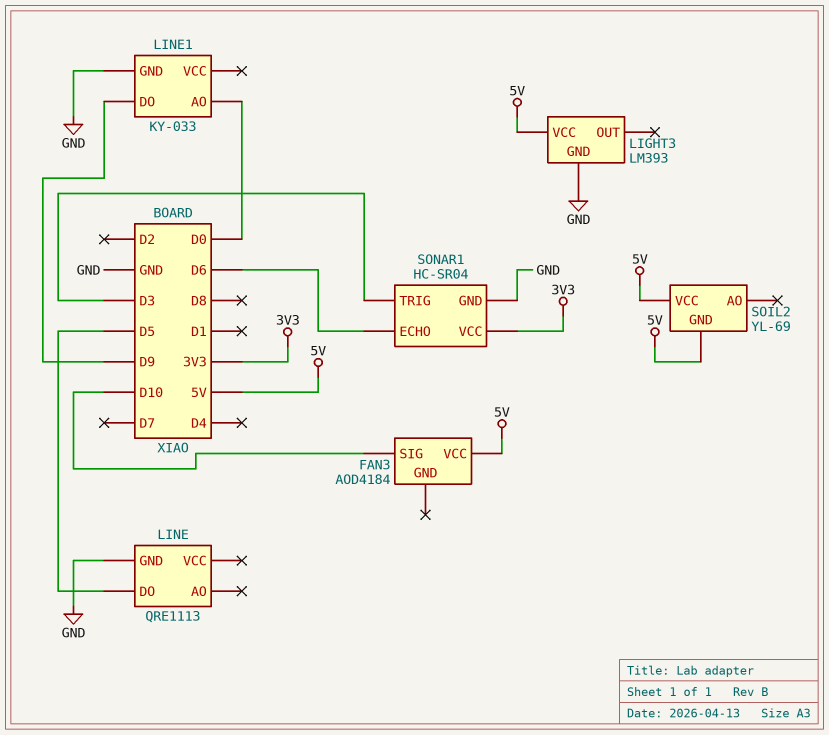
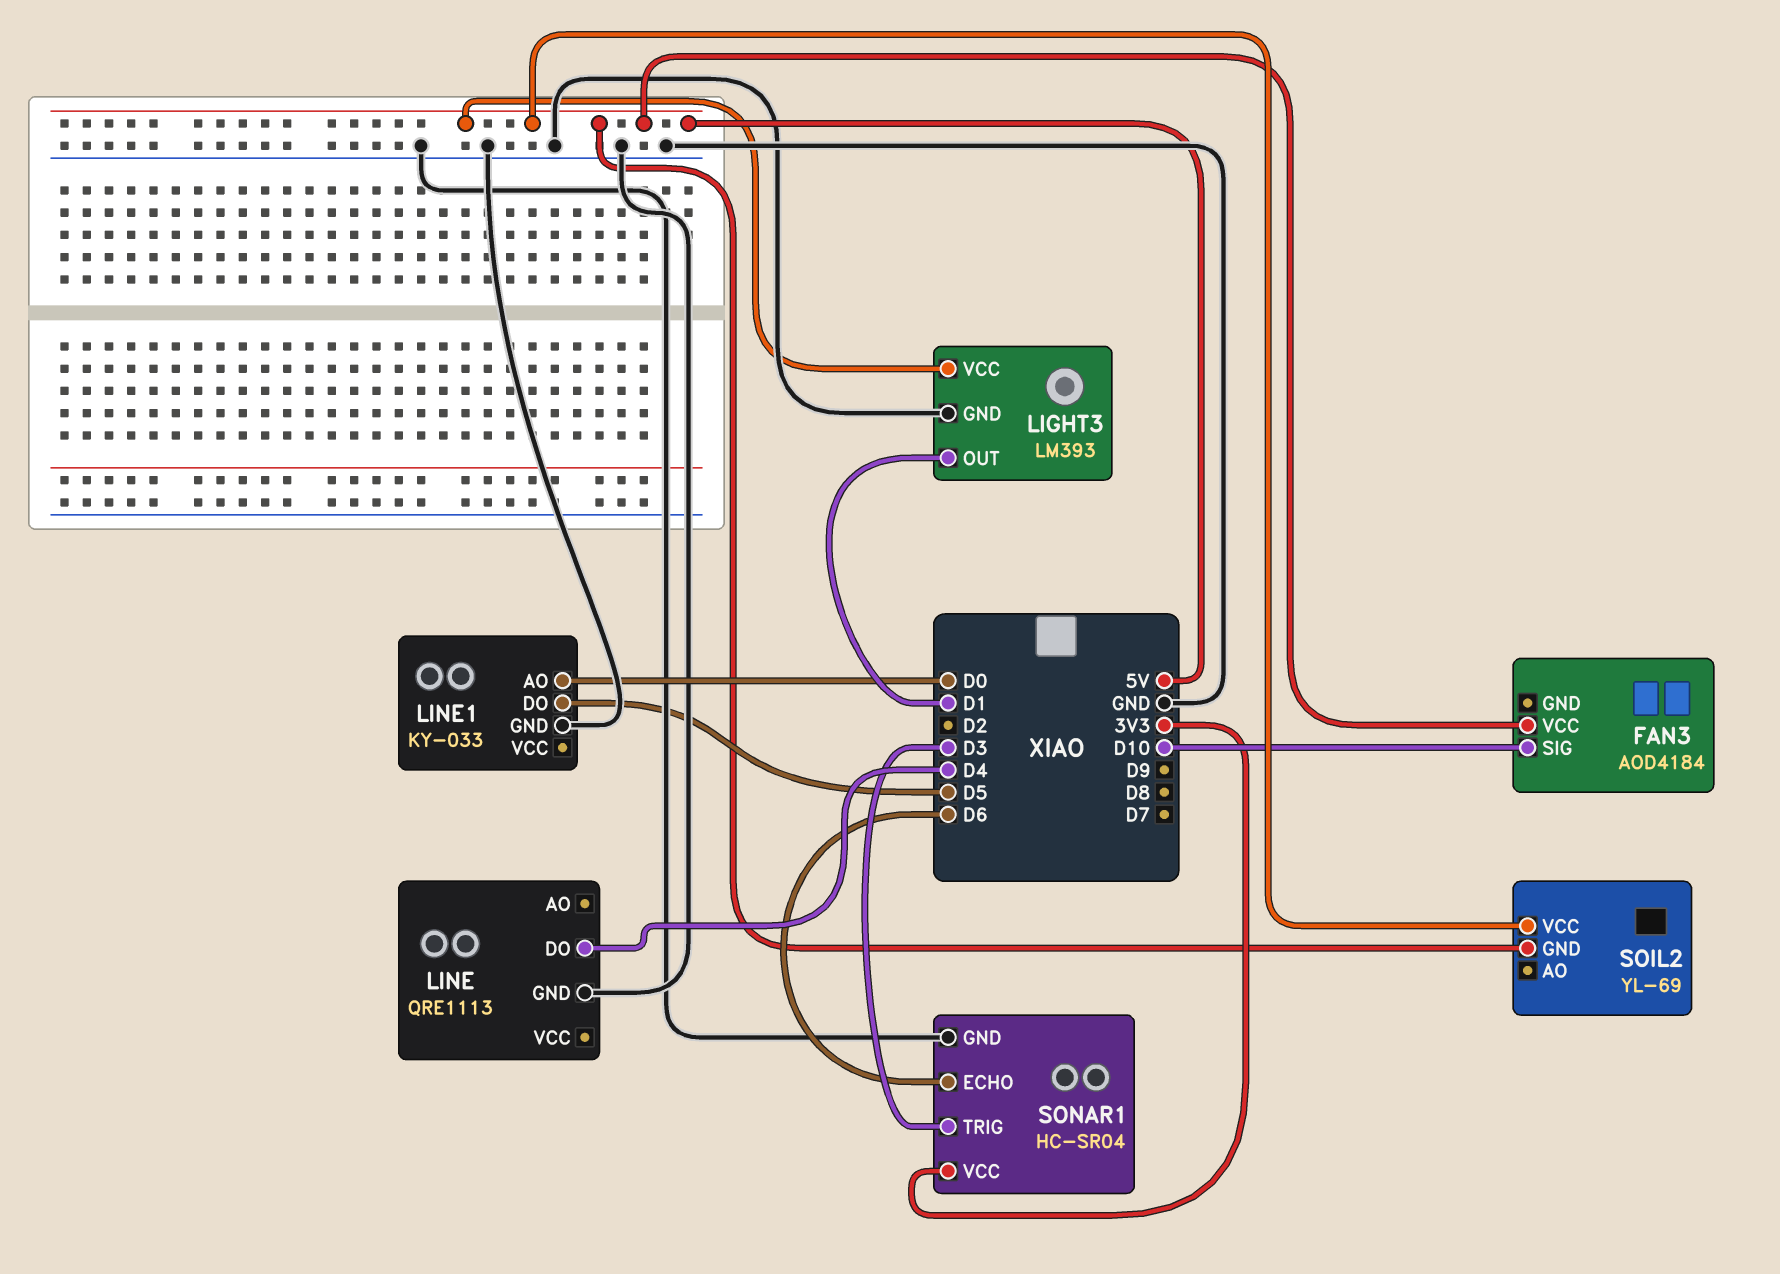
LIGHT3 pin OUT: none -> D1
LINE pin DO: D5 -> D4
LINE1 pin DO: D9 -> D5

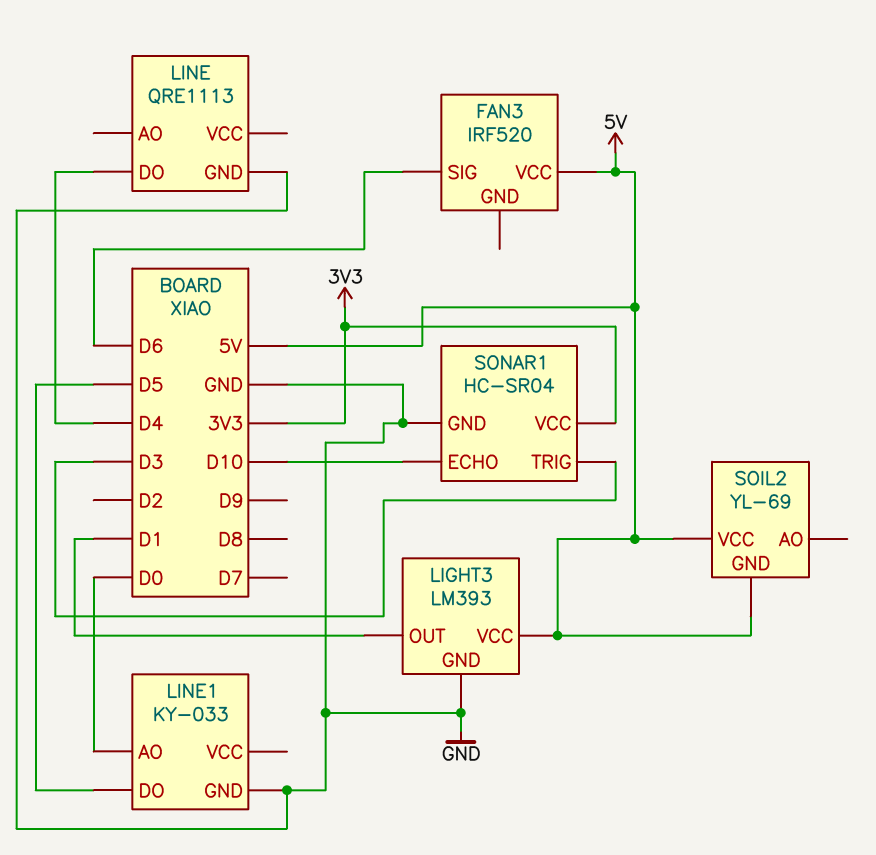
FAN3: AOD4184 -> IRF520
FAN3 pin SIG: D10 -> D6
SONAR1 pin ECHO: D6 -> D10

